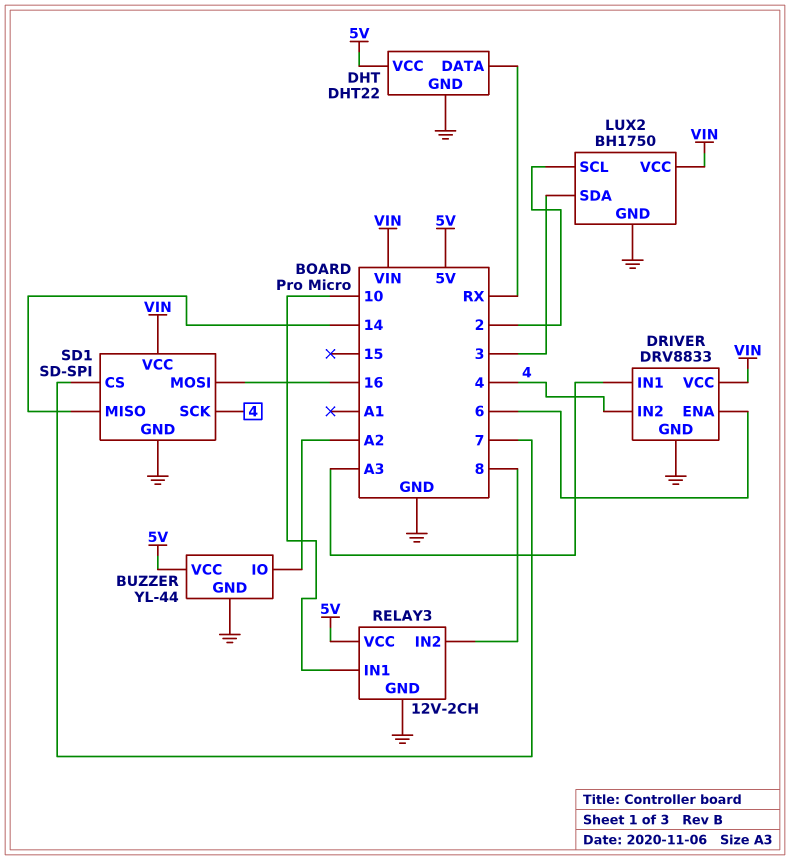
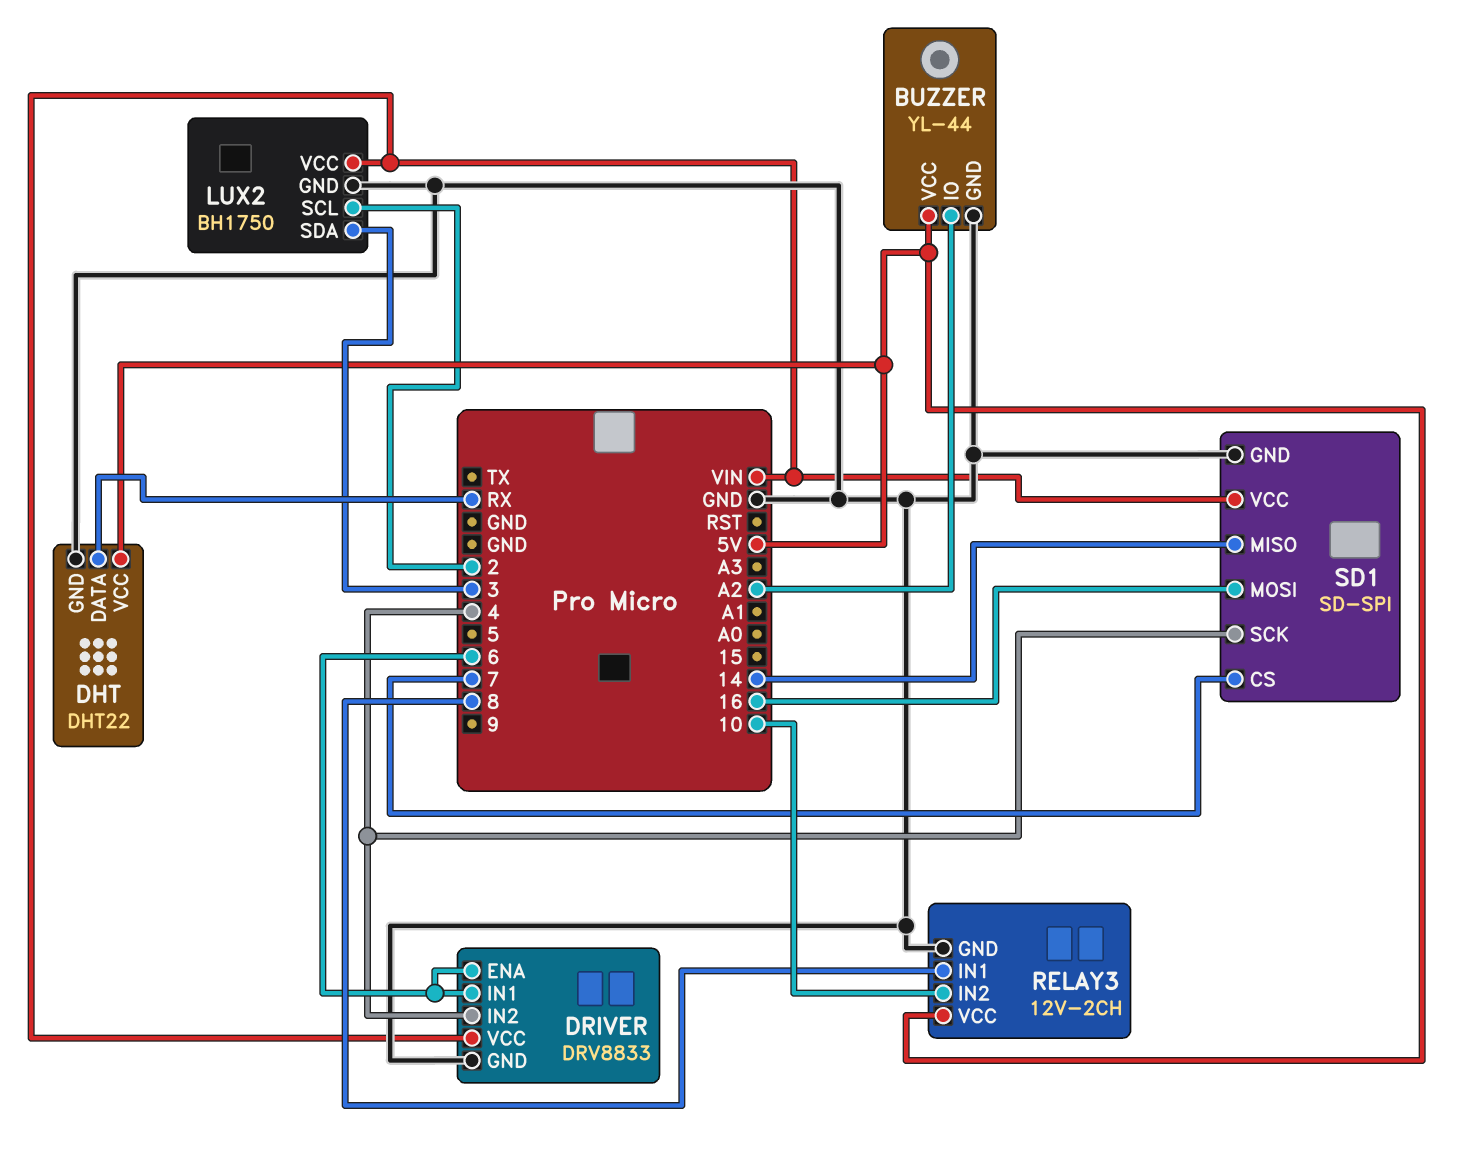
DRIVER pin IN1: A3 -> 6
RELAY3 pin IN1: 10 -> 8
RELAY3 pin IN2: 8 -> 10

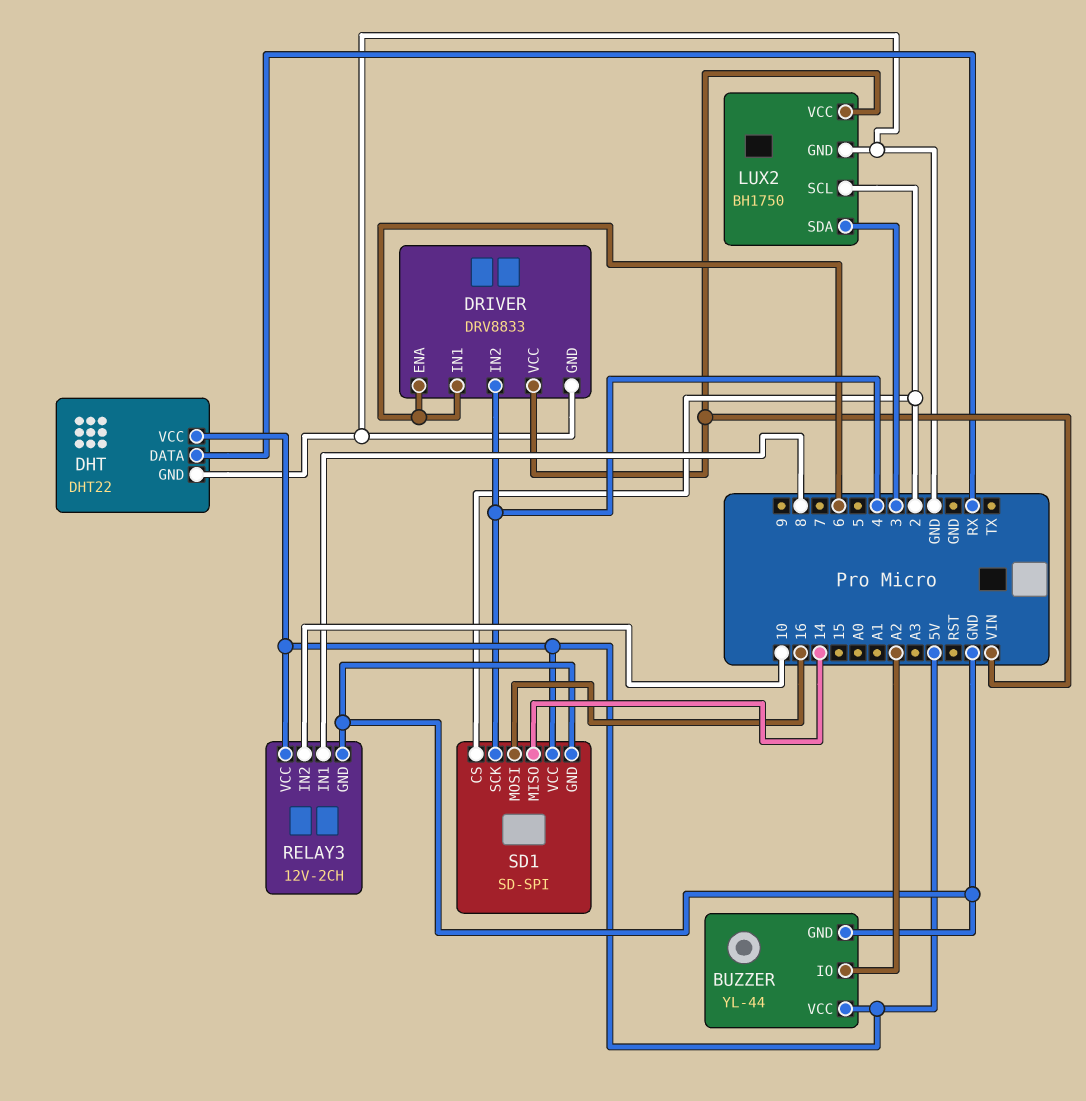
SD1 pin CS: 7 -> 2
SD1 pin VCC: VIN -> 5V

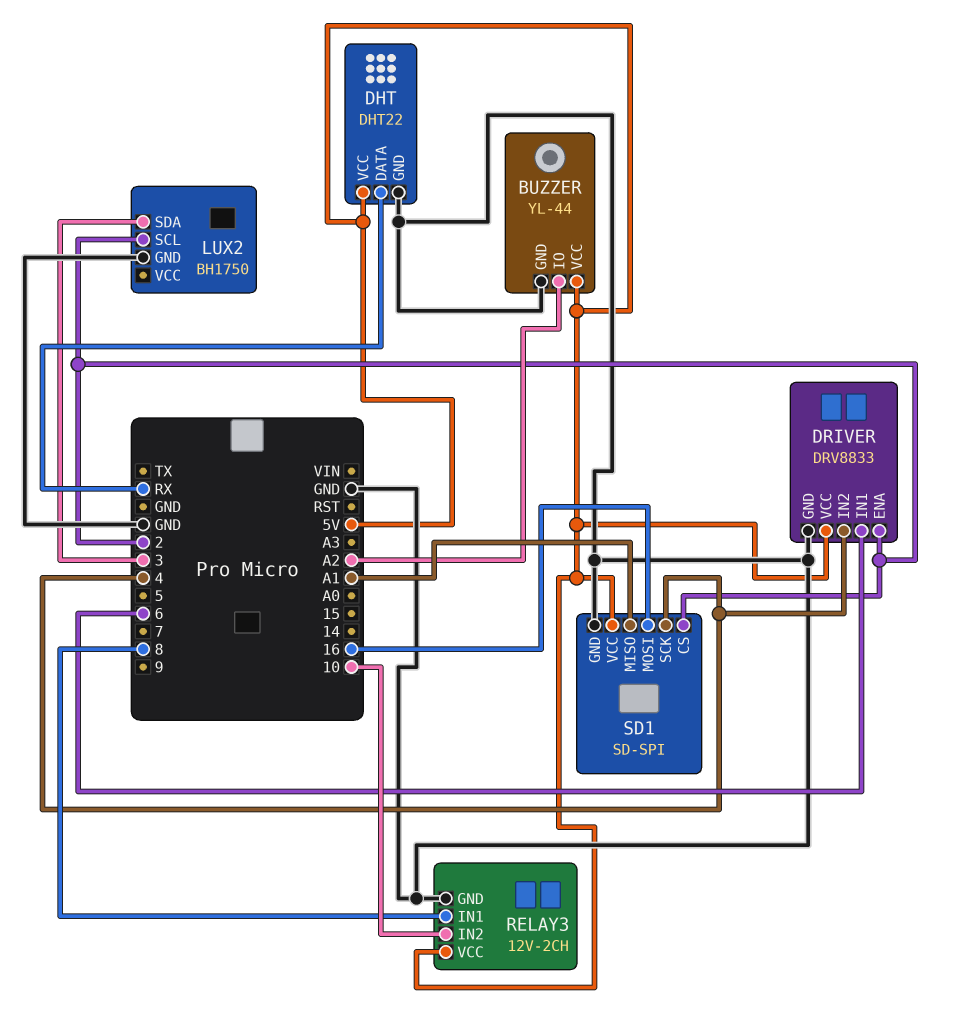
DRIVER pin ENA: 6 -> 2
DRIVER pin VCC: VIN -> 5V
LUX2 pin VCC: VIN -> none
SD1 pin MISO: 14 -> A1

